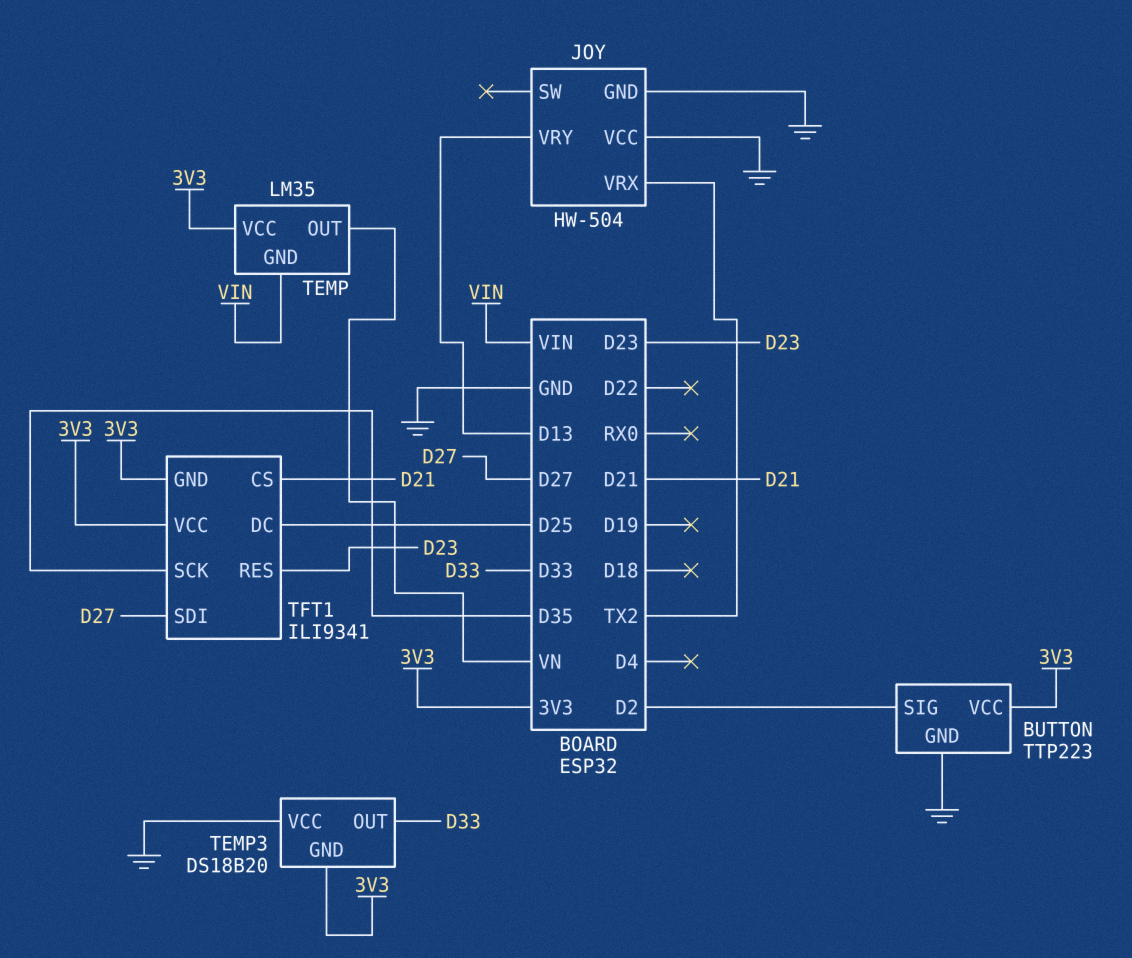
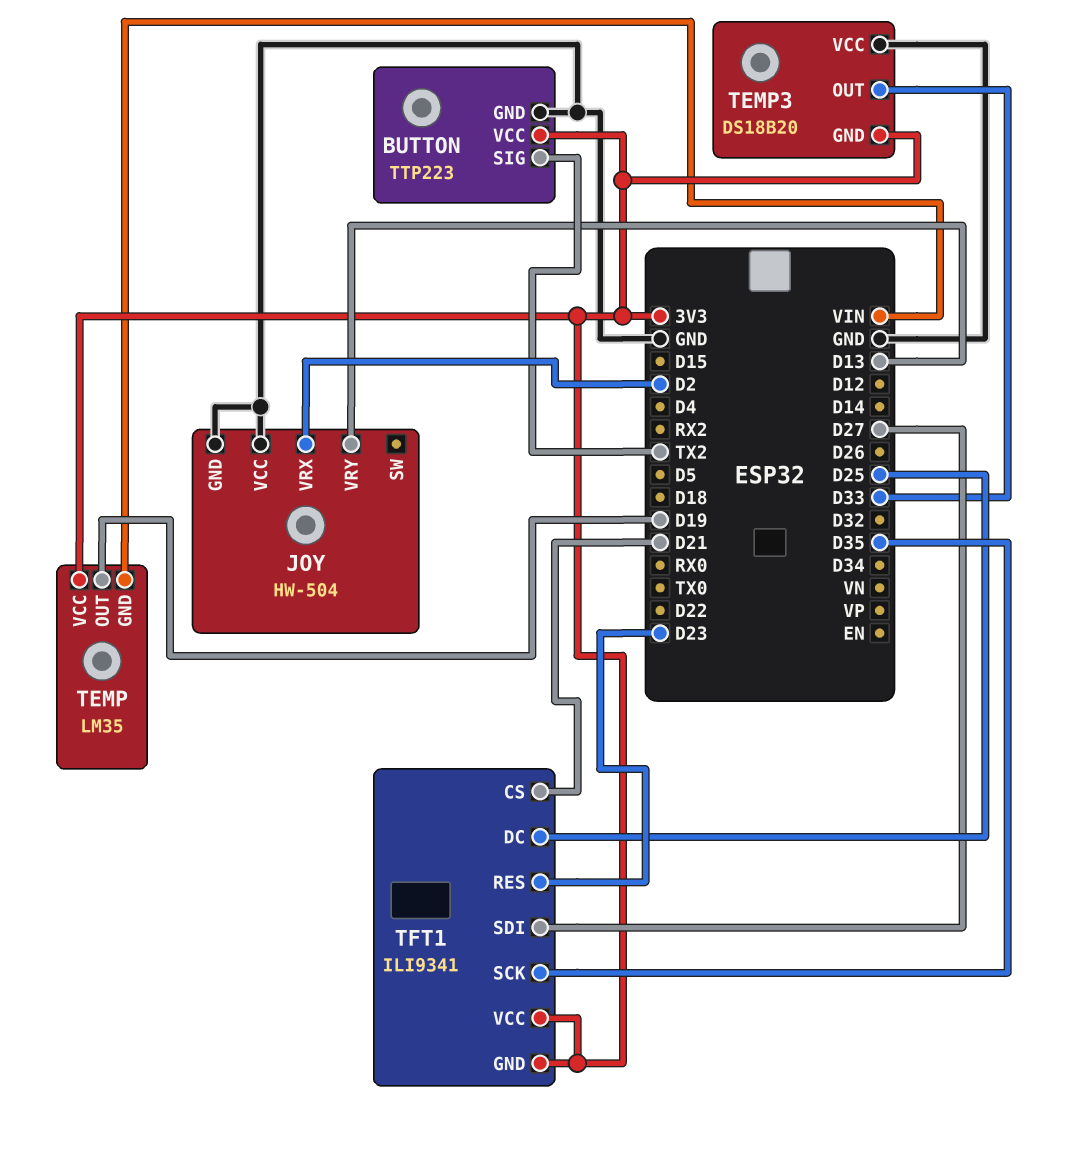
BUTTON pin SIG: D2 -> TX2
JOY pin VRX: TX2 -> D2
TEMP pin OUT: VN -> D19

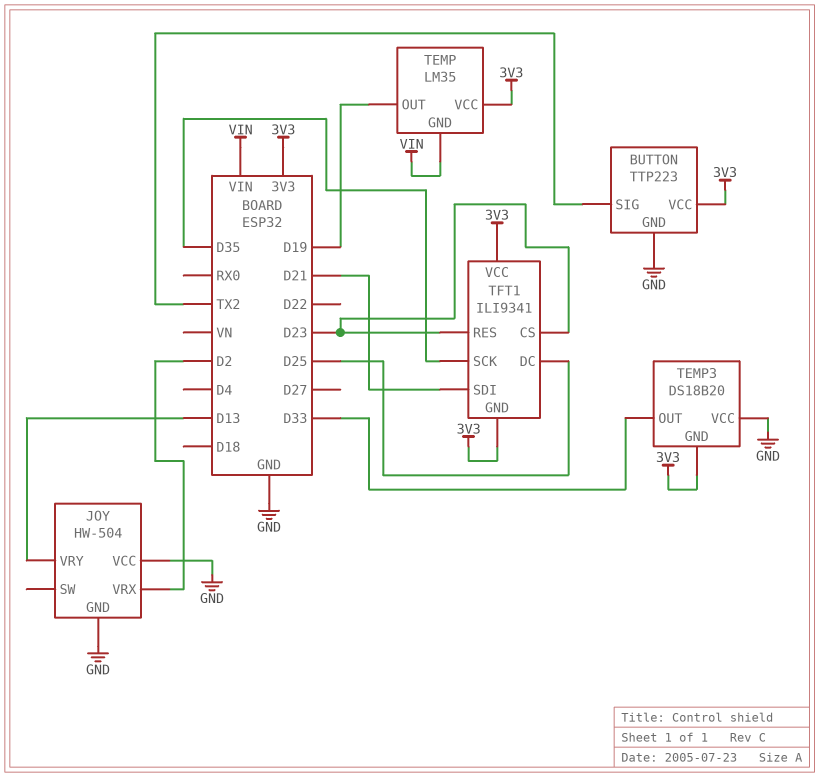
TFT1 pin CS: D21 -> D23
TFT1 pin SDI: D27 -> D21

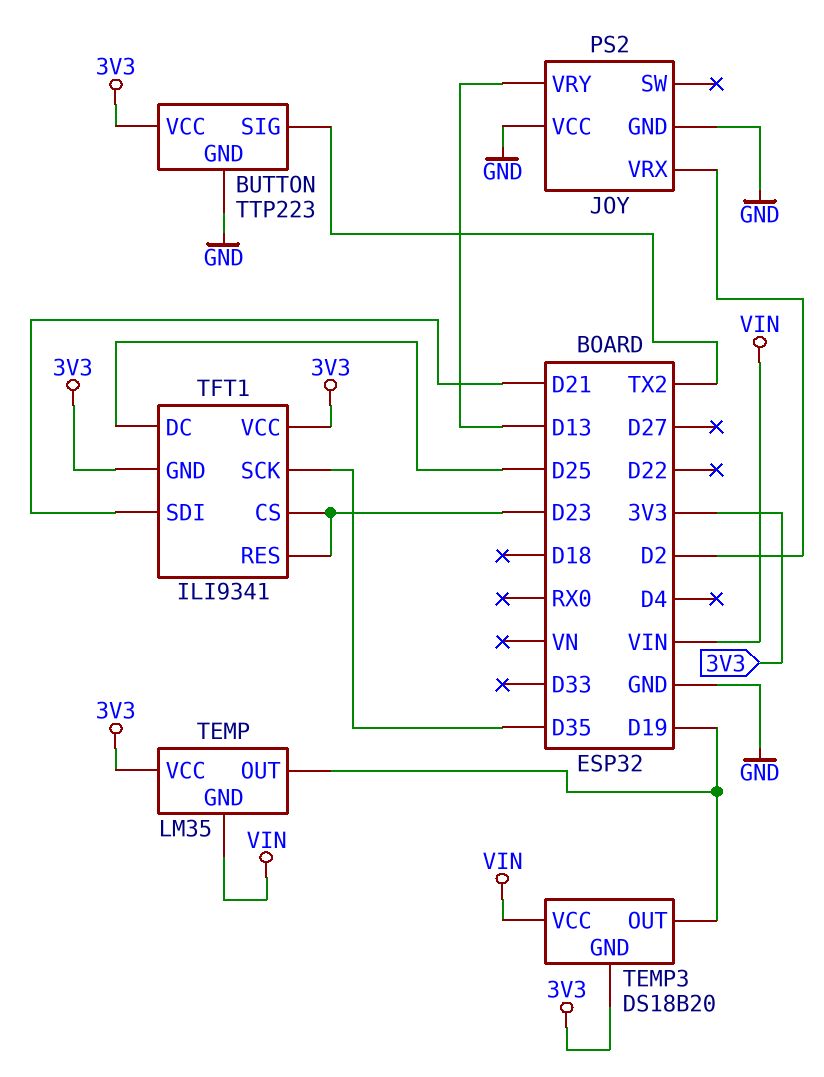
JOY: HW-504 -> PS2
TEMP3 pin OUT: D33 -> D19
TEMP3 pin VCC: GND -> VIN

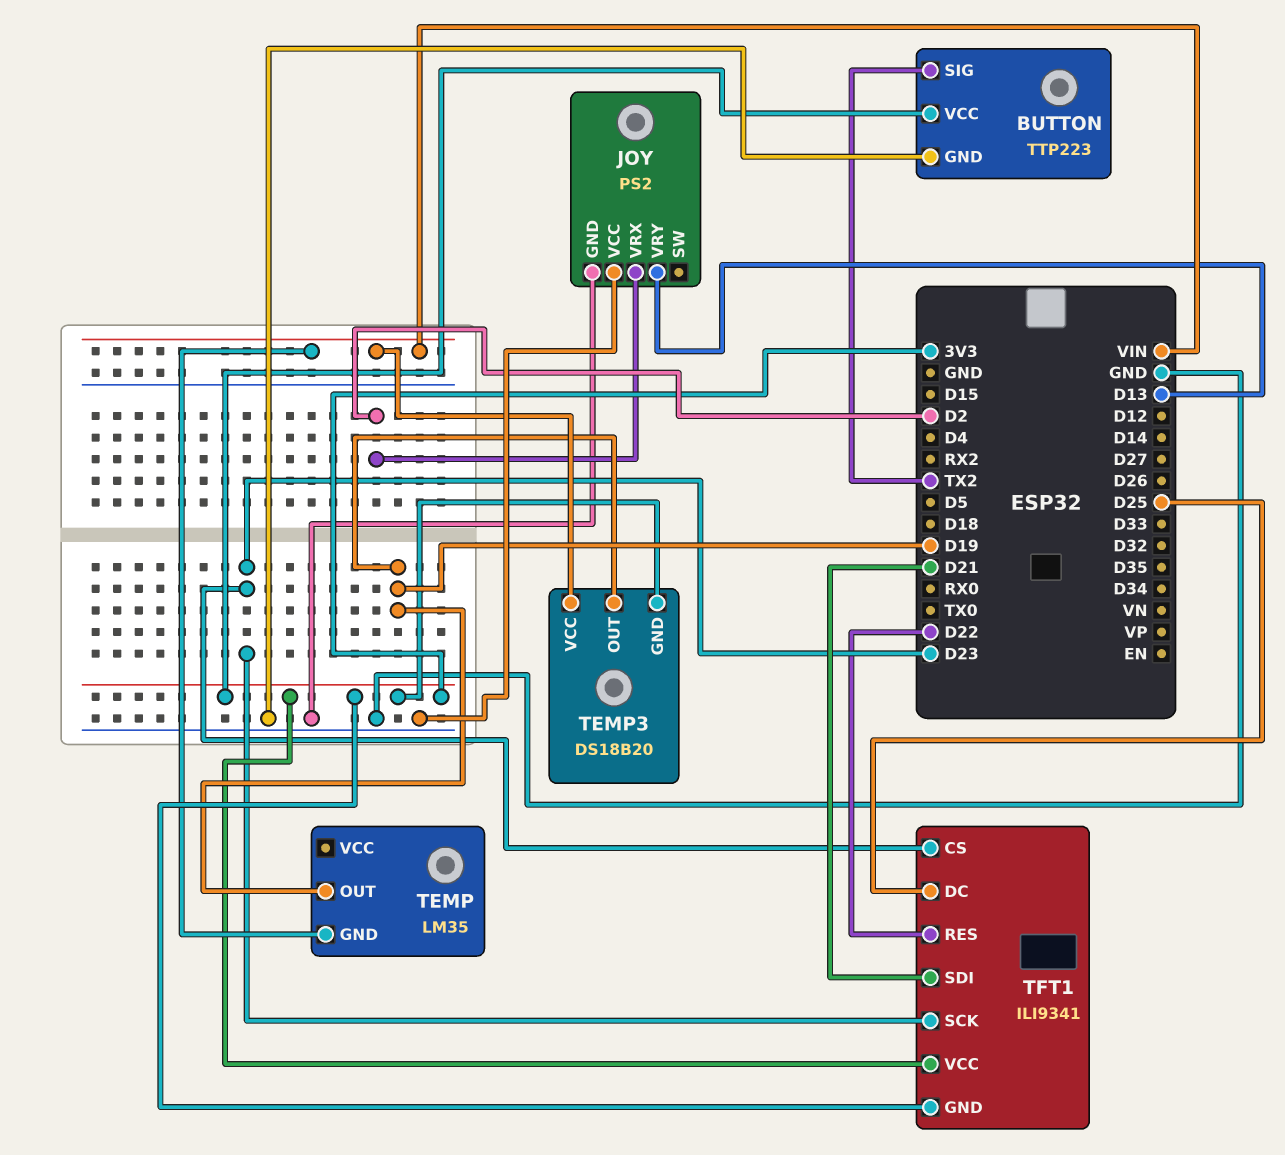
TEMP pin VCC: 3V3 -> none
TFT1 pin RES: D23 -> D22
TFT1 pin SCK: D35 -> D23

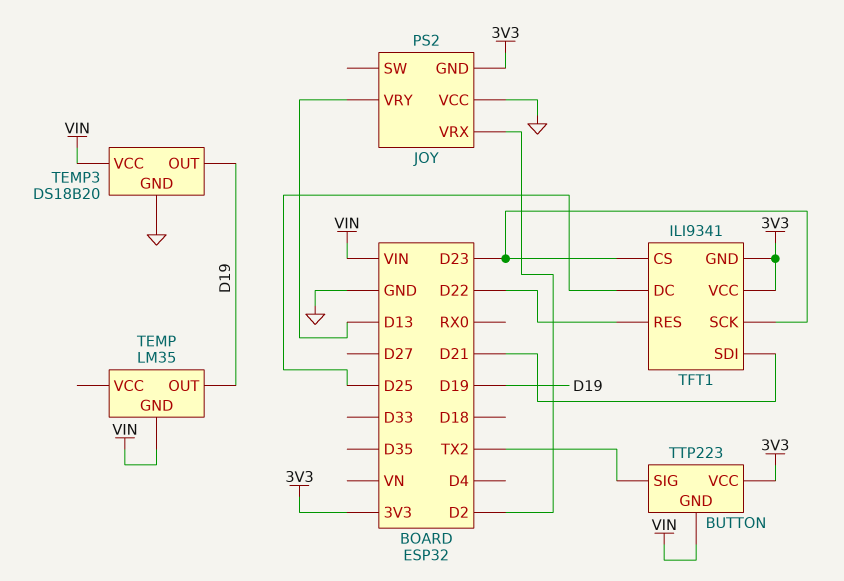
BUTTON pin GND: GND -> VIN
JOY pin GND: GND -> 3V3
TEMP3 pin GND: 3V3 -> GND

